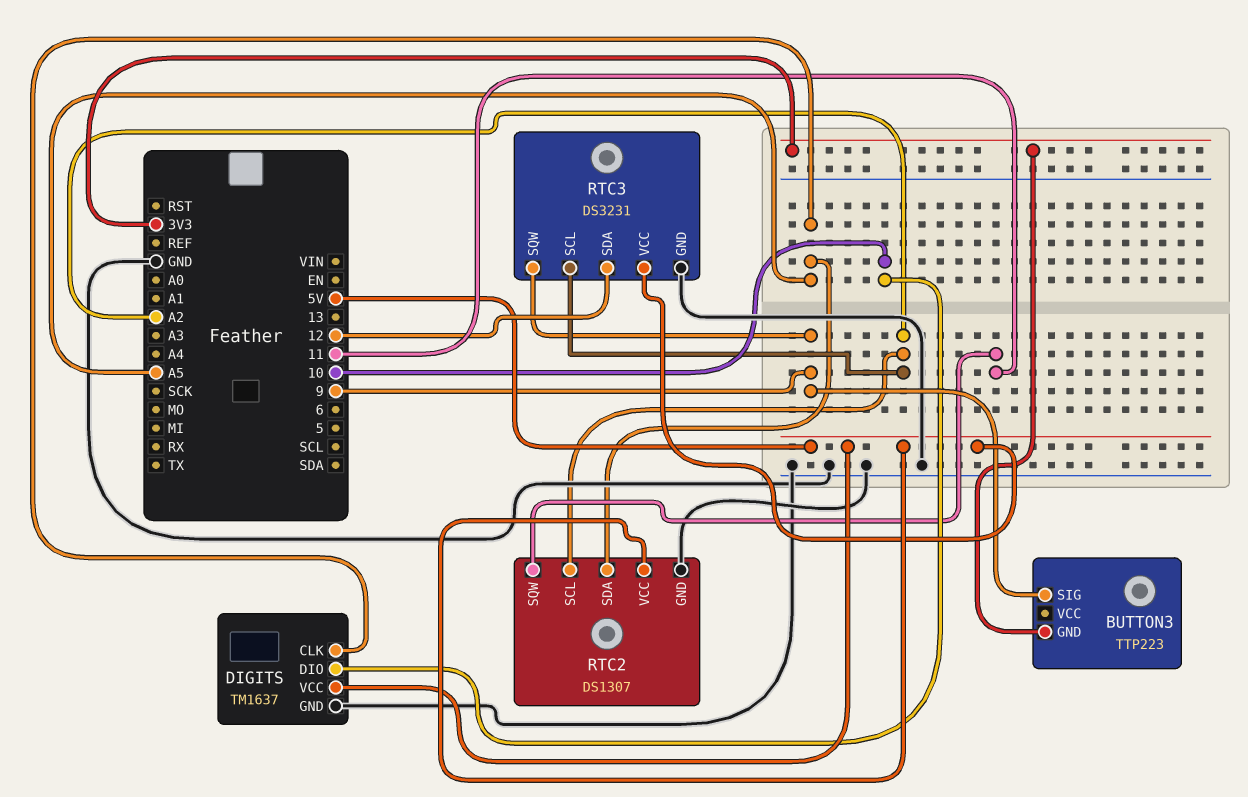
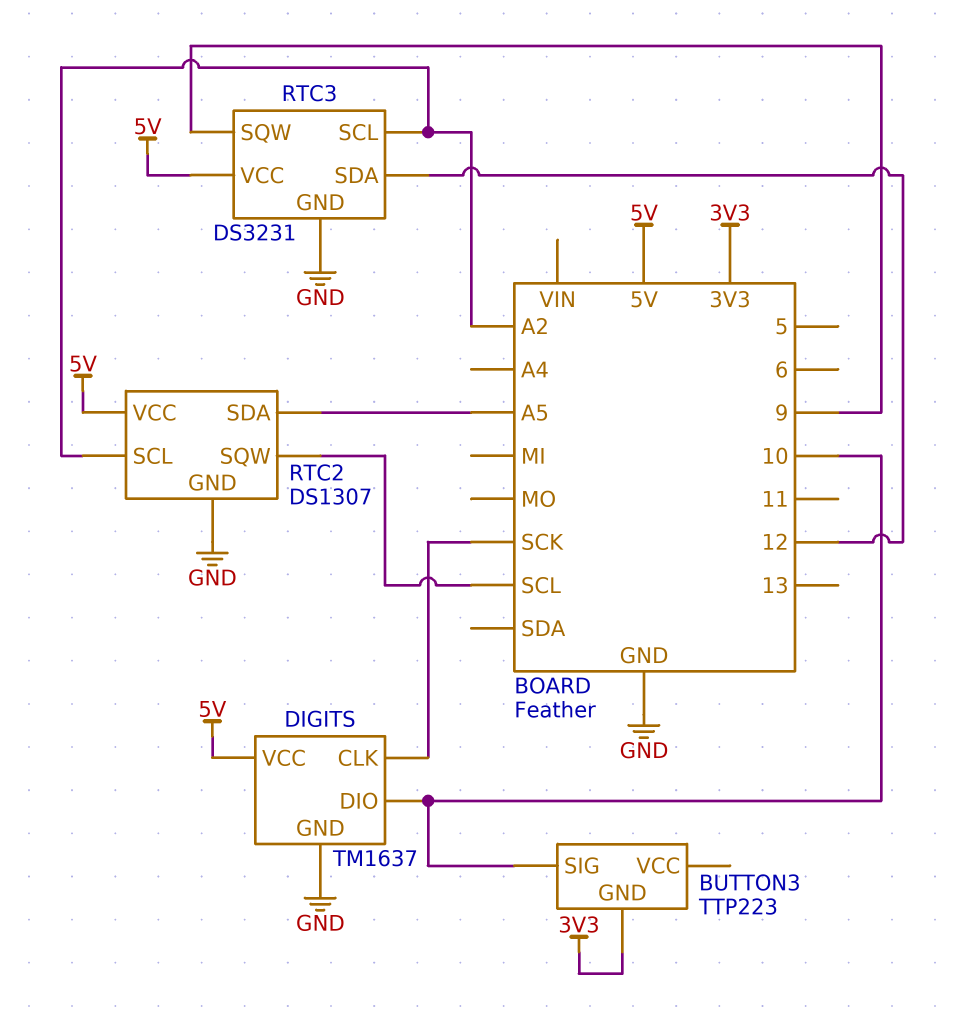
BUTTON3 pin SIG: 9 -> 10
DIGITS pin CLK: A5 -> SCK
RTC2 pin SQW: 11 -> SCL

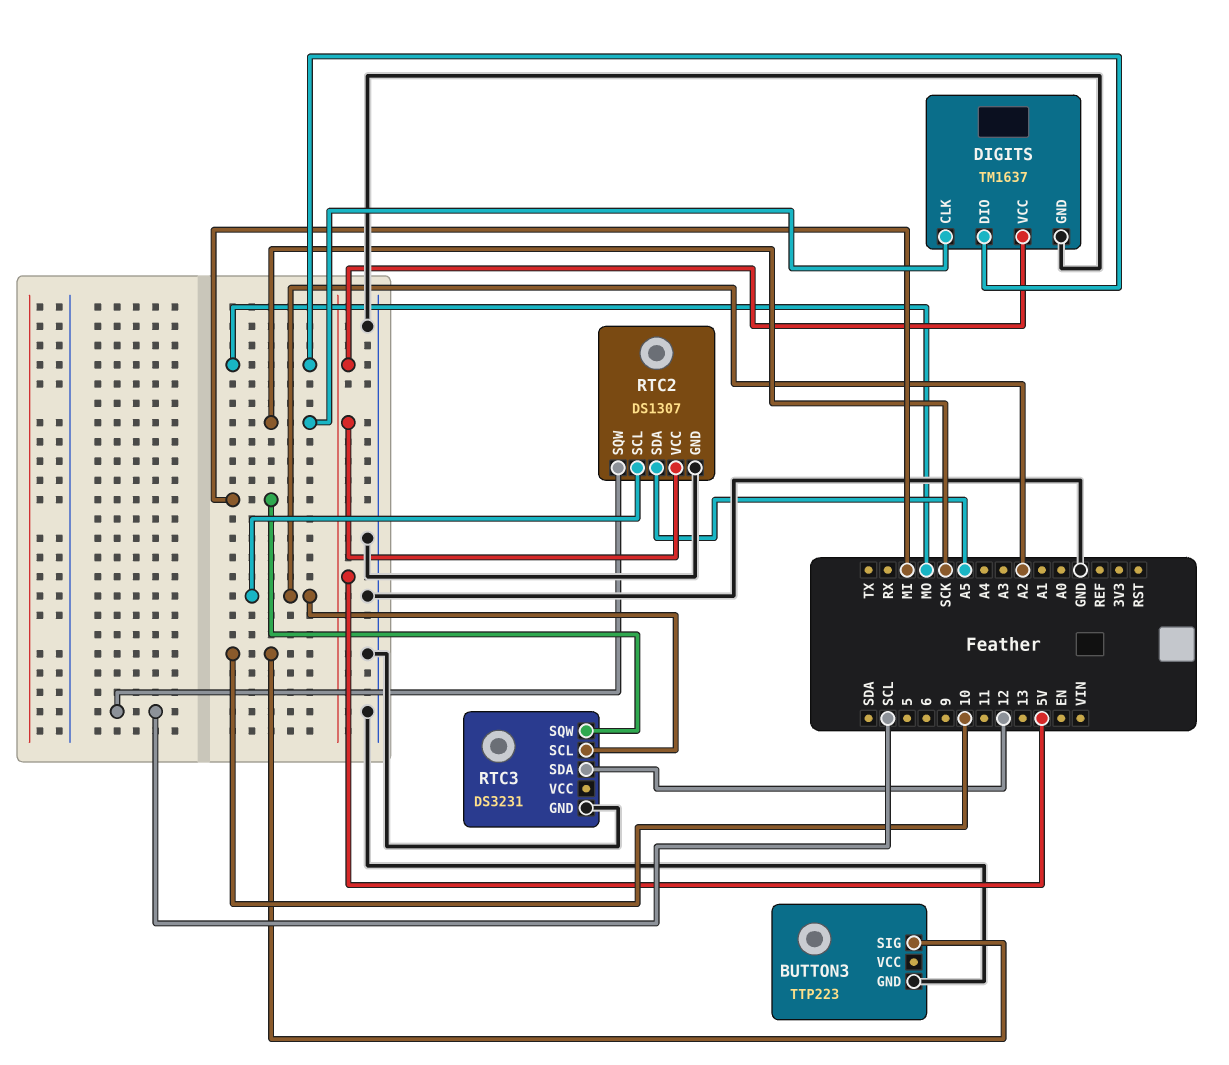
BUTTON3 pin GND: 3V3 -> GND
DIGITS pin DIO: 10 -> MO
RTC3 pin SQW: 9 -> MI
RTC3 pin VCC: 5V -> none

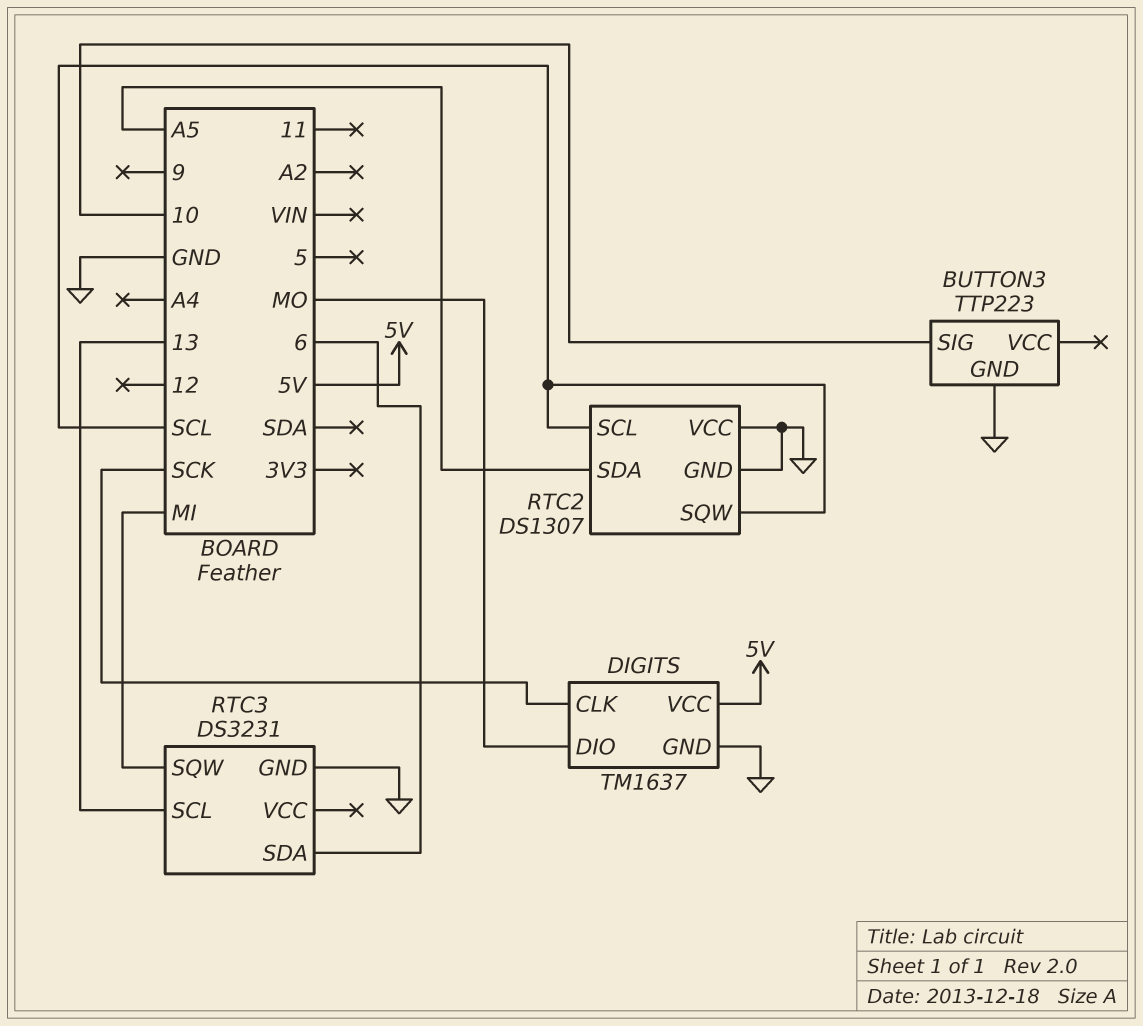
RTC2 pin SCL: A2 -> SCL
RTC2 pin VCC: 5V -> GND
RTC3 pin SCL: A2 -> 13
RTC3 pin SDA: 12 -> 6

